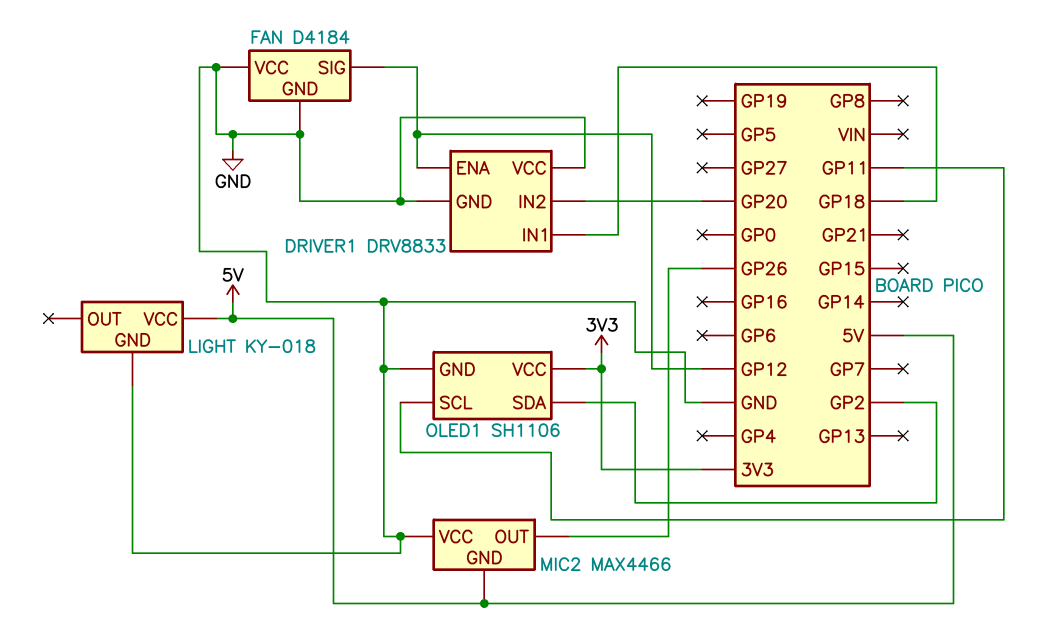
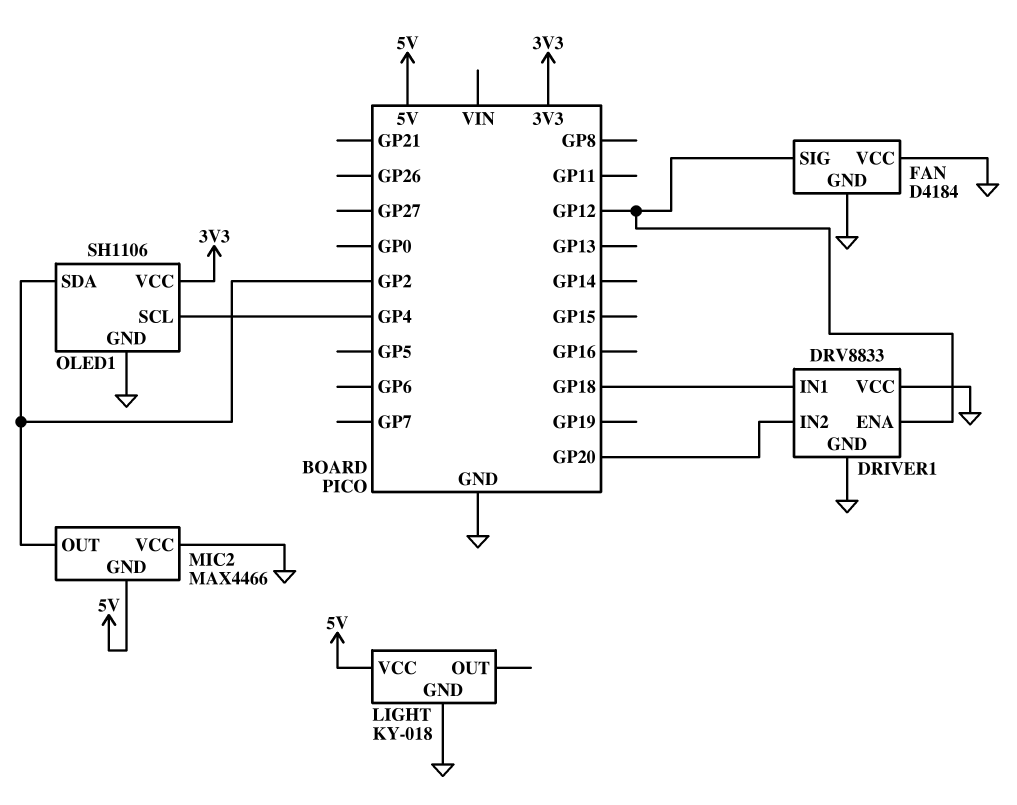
MIC2 pin OUT: GP26 -> GP2
OLED1 pin SCL: GP11 -> GP4

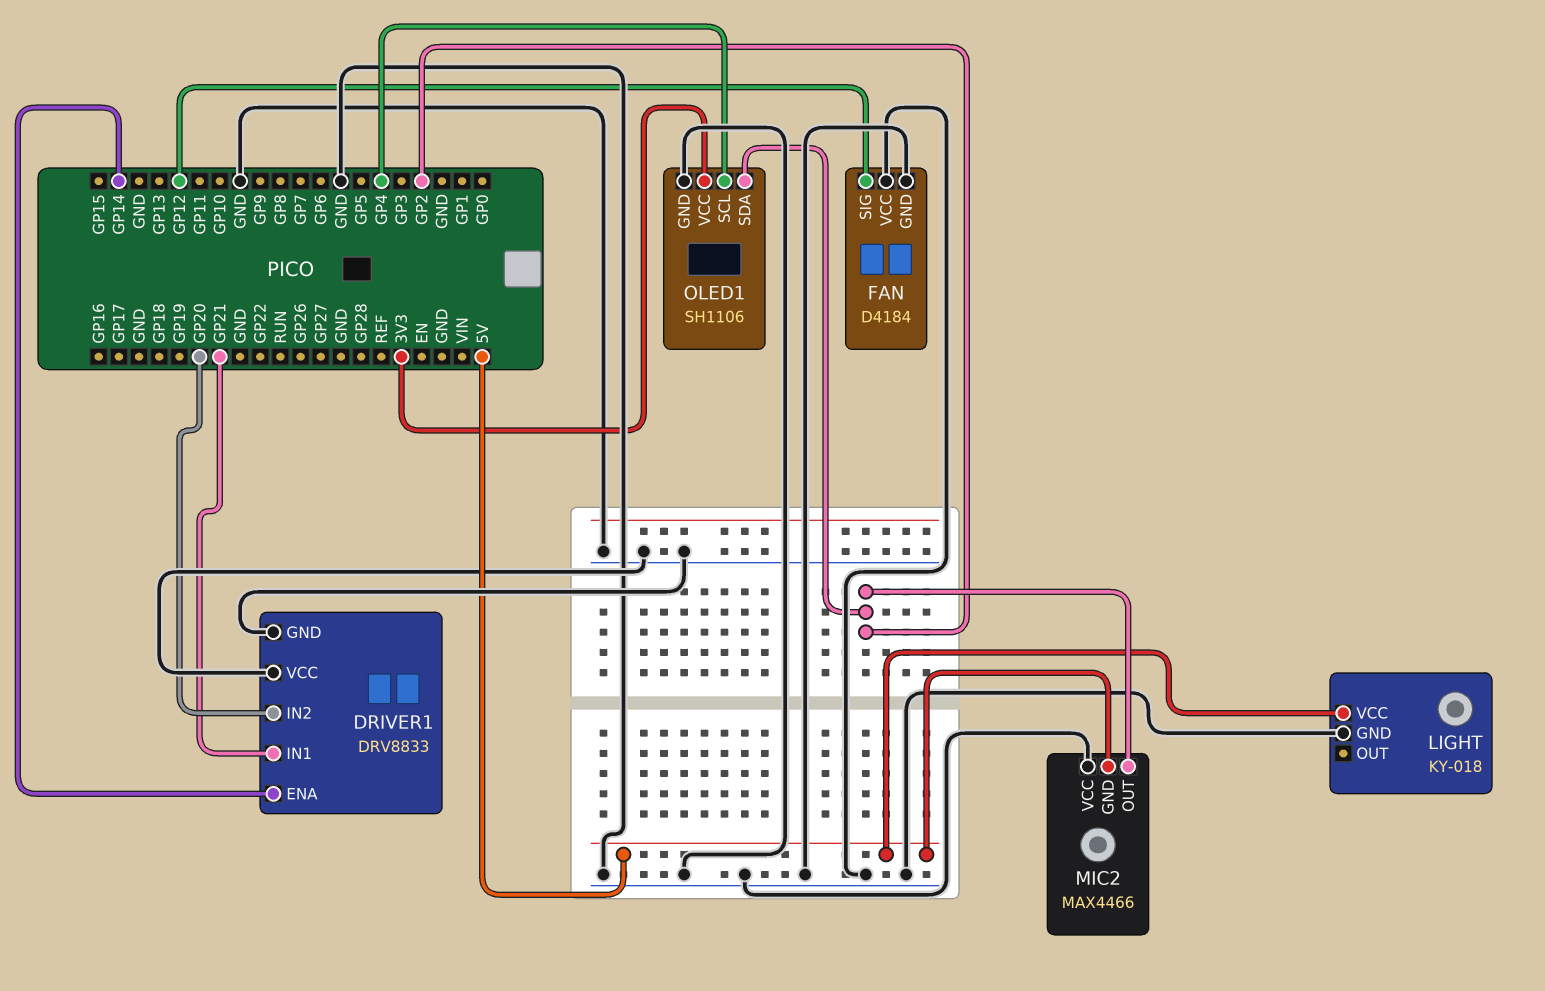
DRIVER1 pin ENA: GP12 -> GP14
DRIVER1 pin IN1: GP18 -> GP21

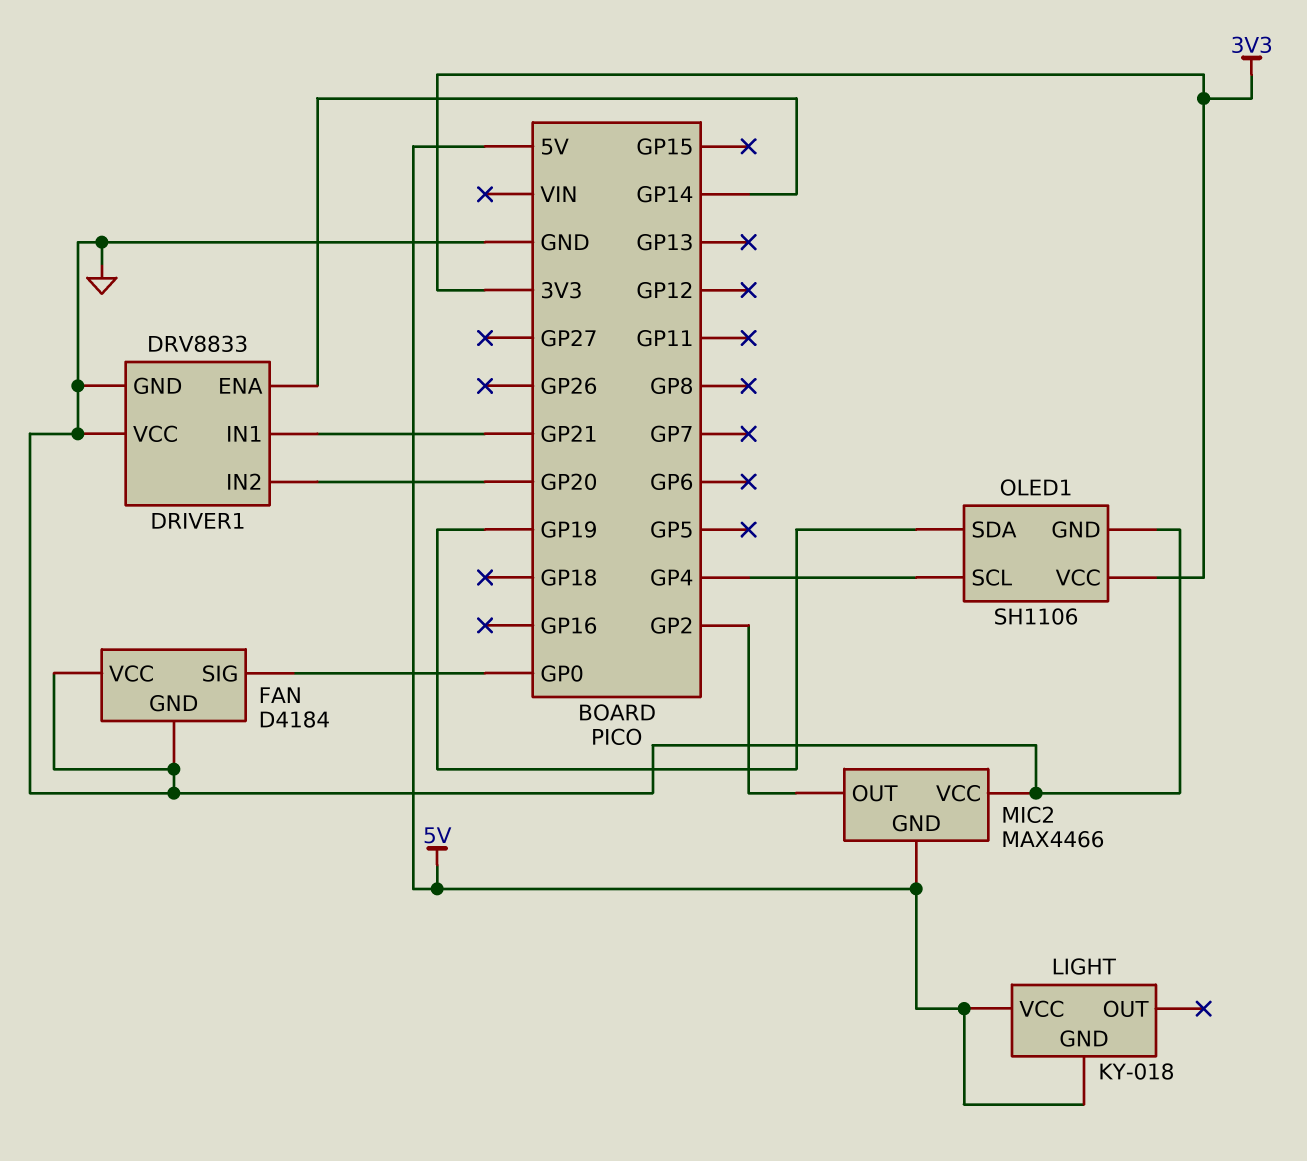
FAN pin SIG: GP12 -> GP0
LIGHT pin GND: GND -> 5V
OLED1 pin SDA: GP2 -> GP19

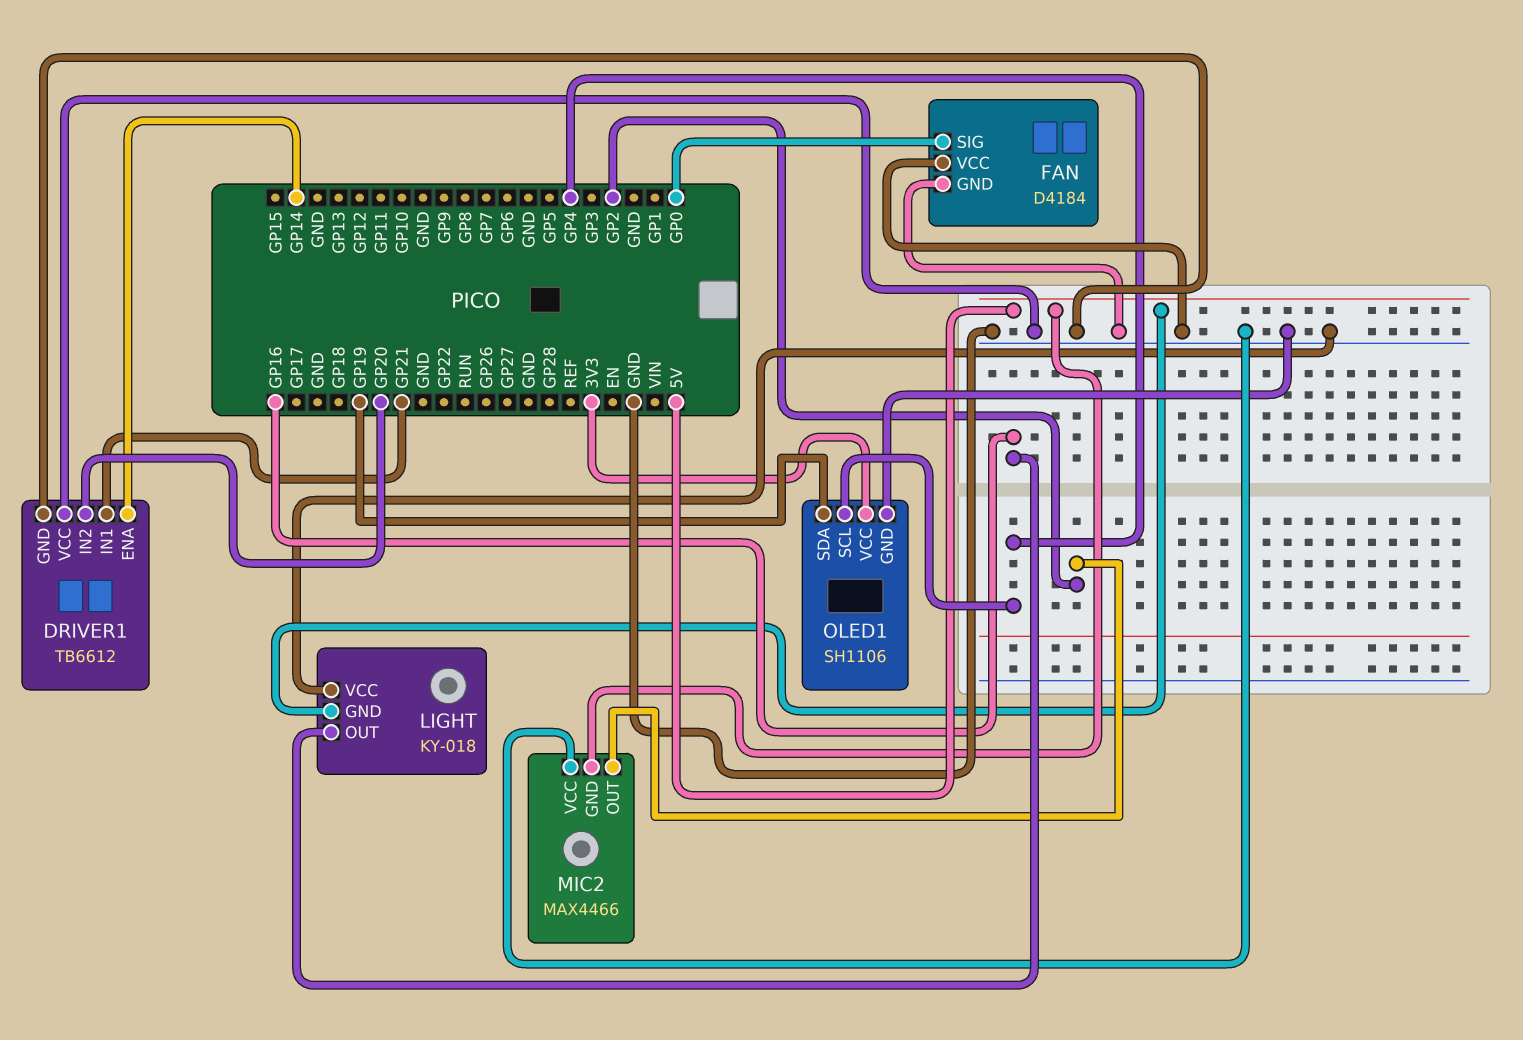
DRIVER1: DRV8833 -> TB6612
LIGHT pin OUT: none -> GP16
LIGHT pin VCC: 5V -> GND

